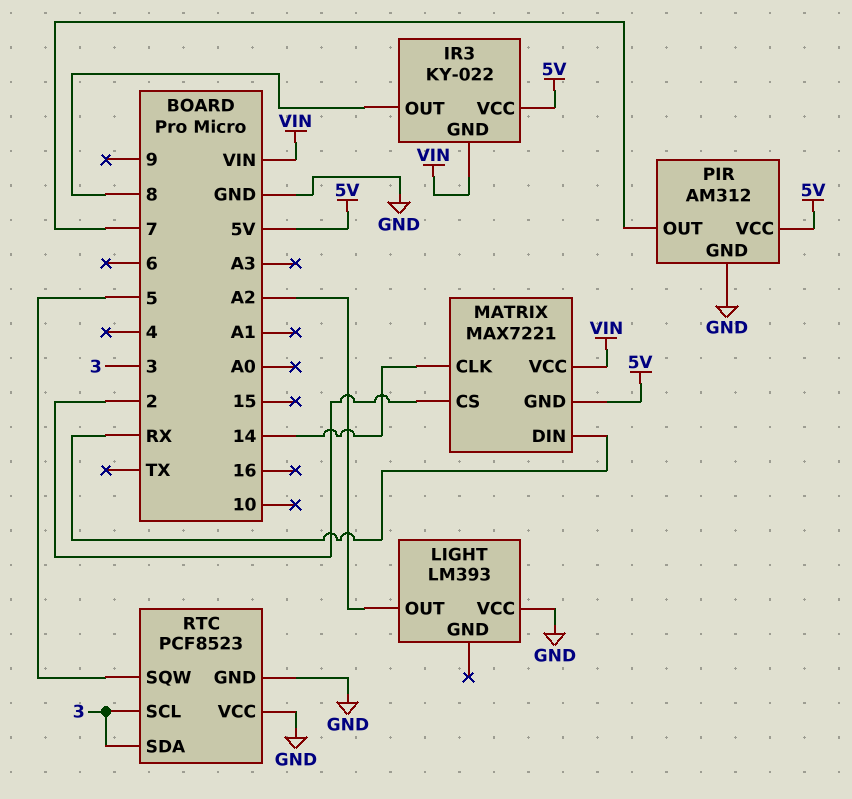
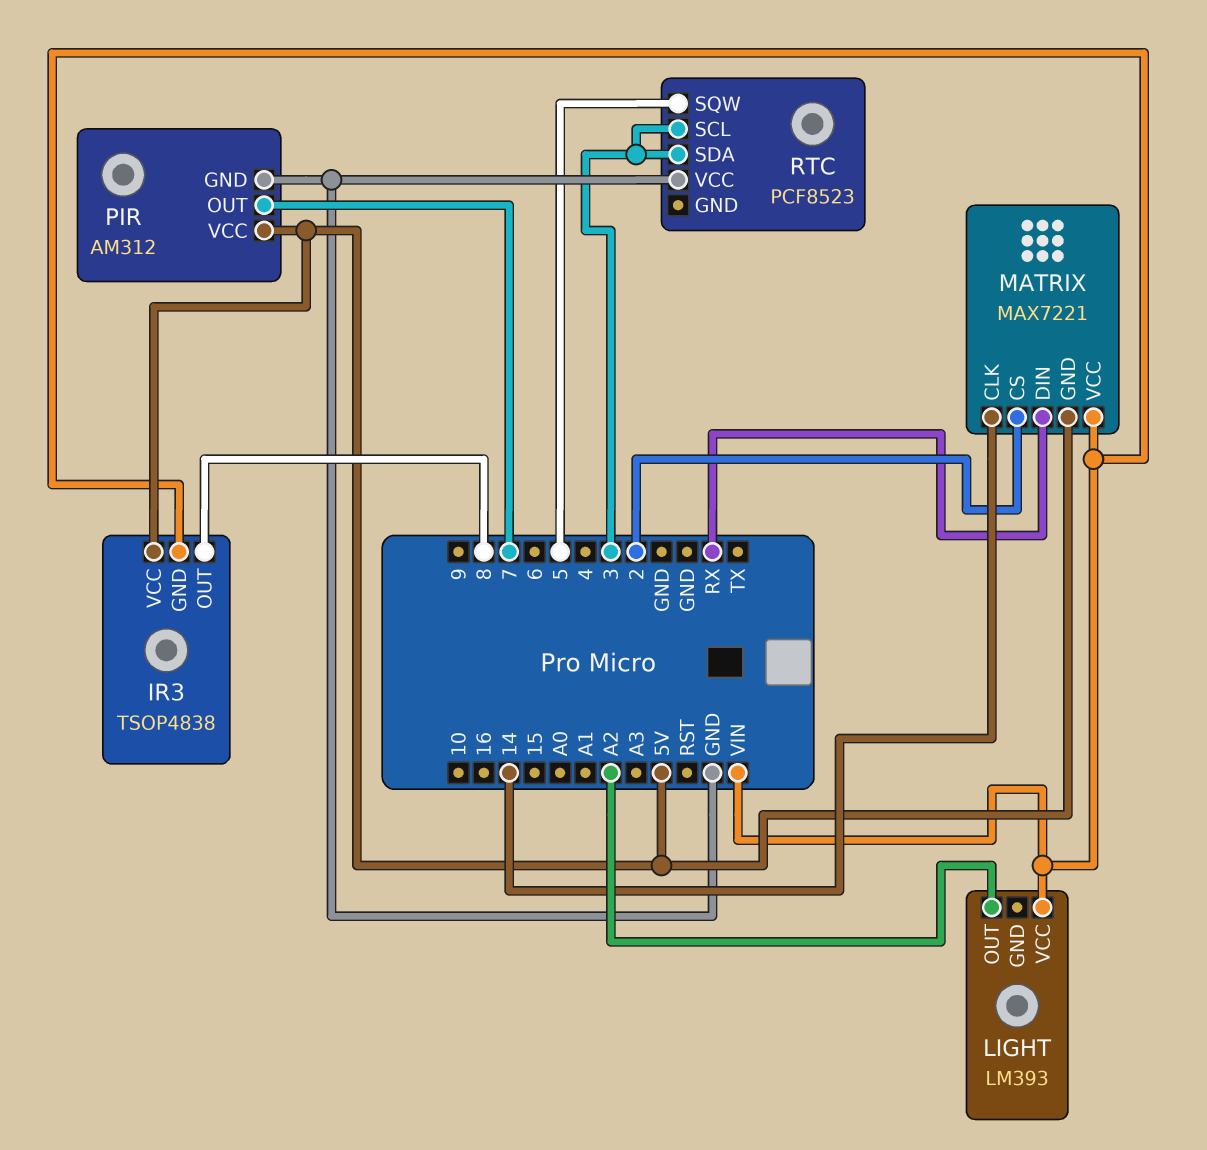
IR3: KY-022 -> TSOP4838
LIGHT pin VCC: GND -> VIN
RTC pin GND: GND -> none

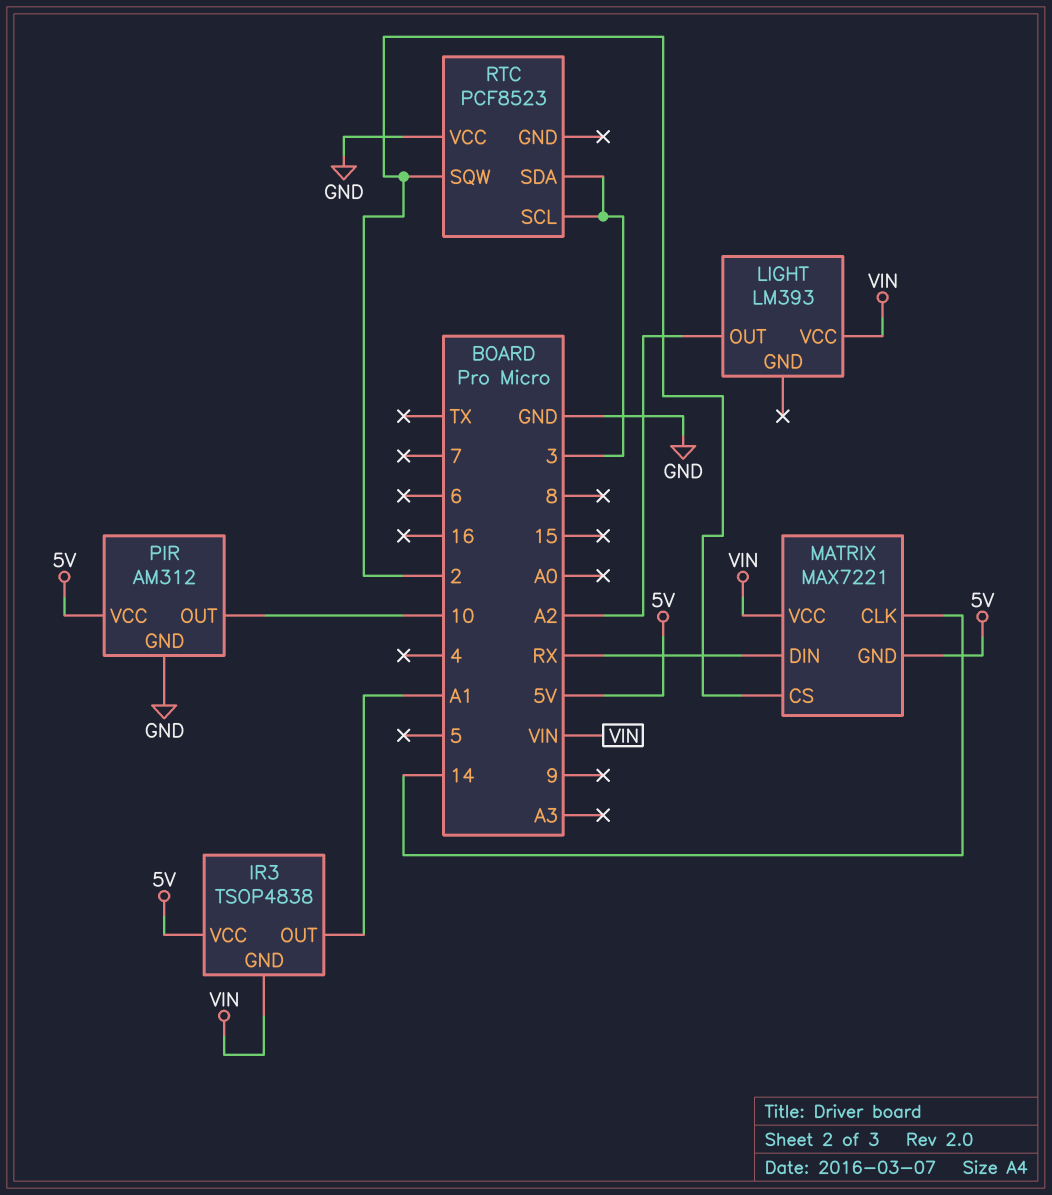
IR3 pin OUT: 8 -> A1
PIR pin OUT: 7 -> 10
RTC pin SQW: 5 -> 2

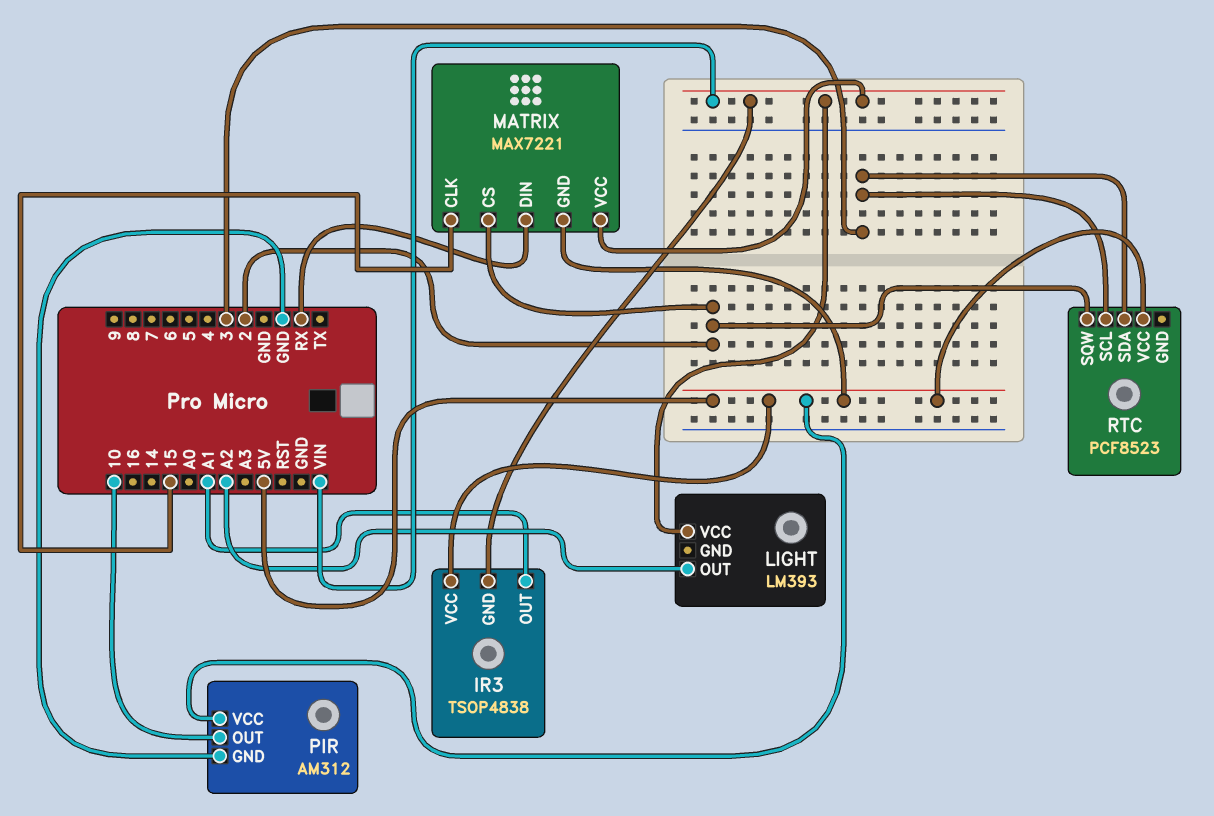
MATRIX pin CLK: 14 -> 15
RTC pin VCC: GND -> 5V

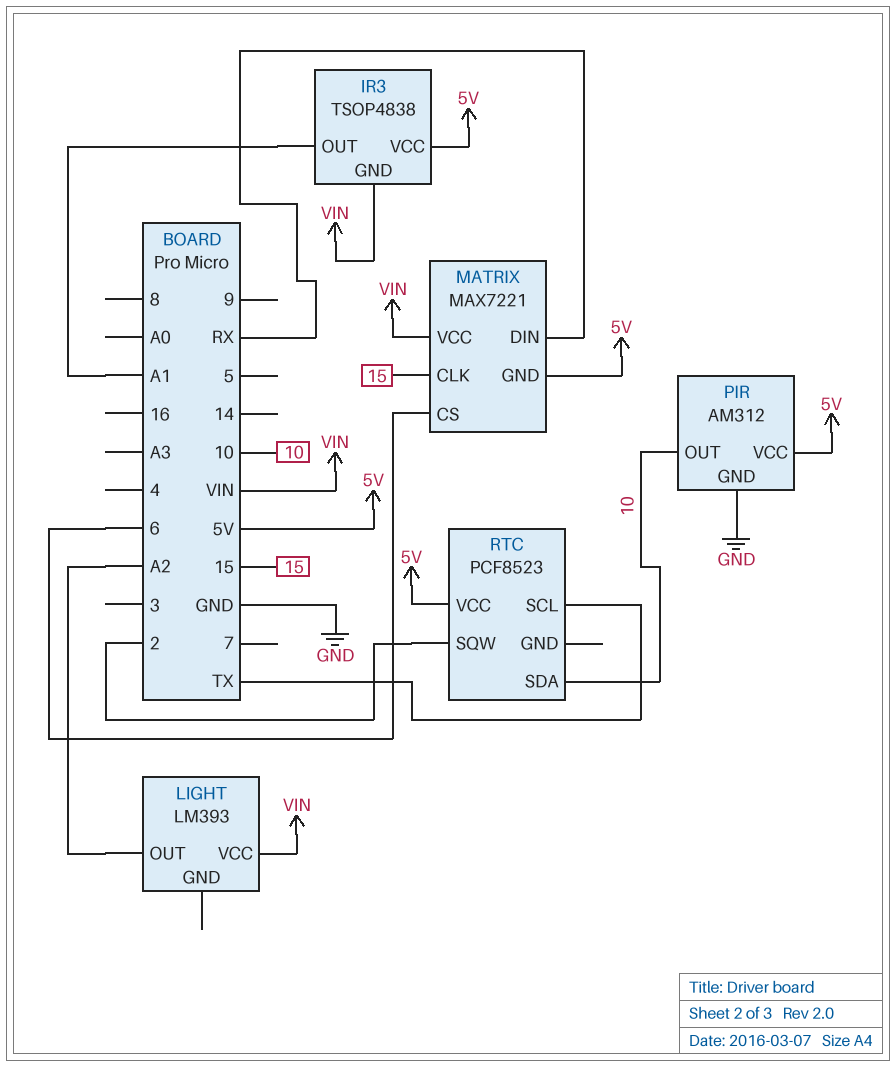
MATRIX pin CS: 2 -> 6
RTC pin SCL: 3 -> TX
RTC pin SDA: 3 -> 10

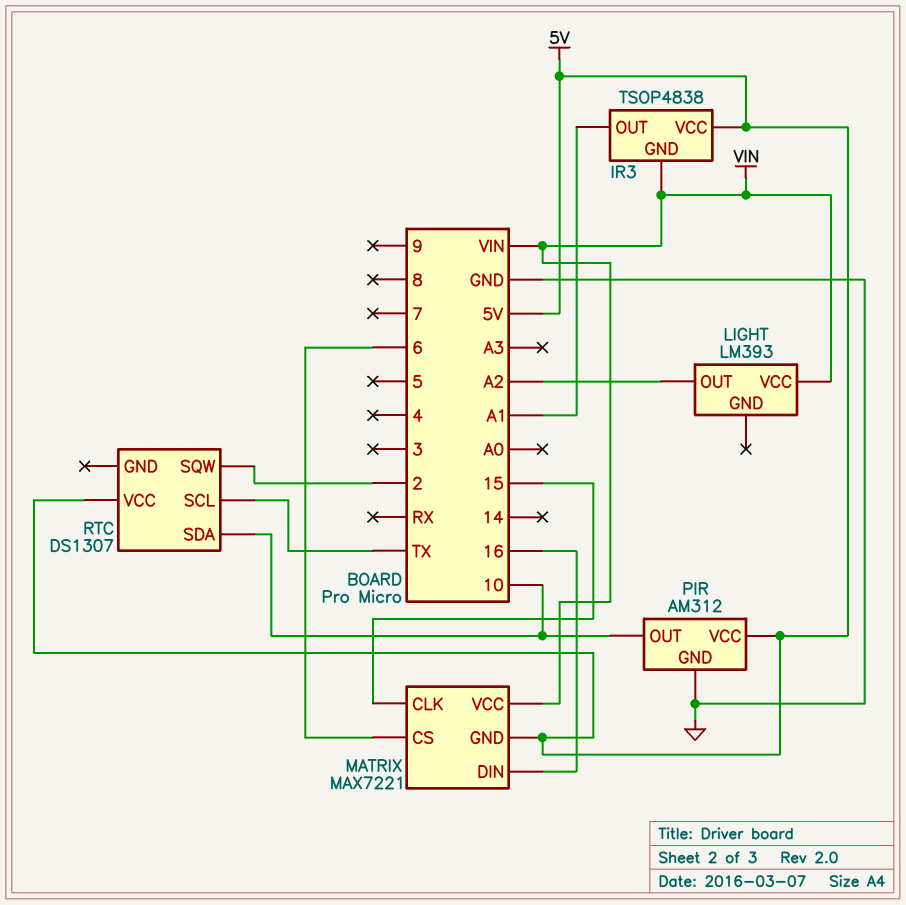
MATRIX pin DIN: RX -> 16
RTC: PCF8523 -> DS1307

